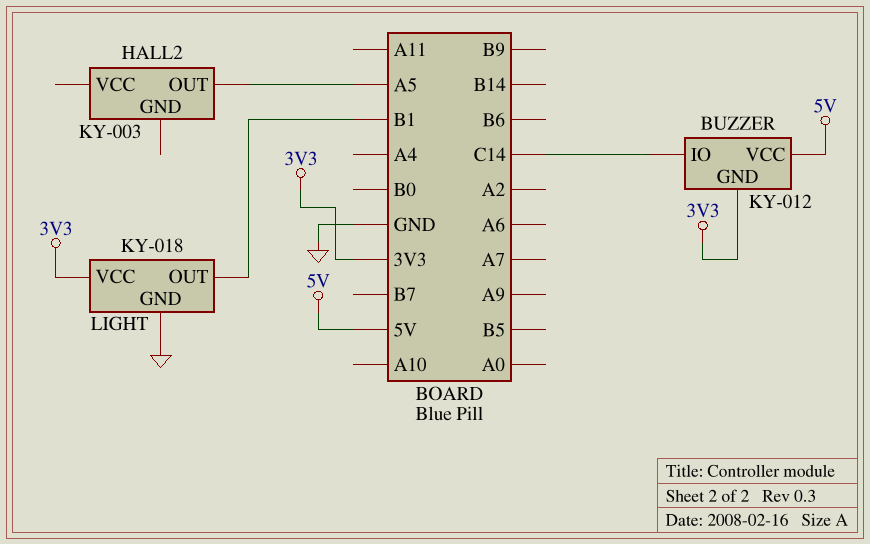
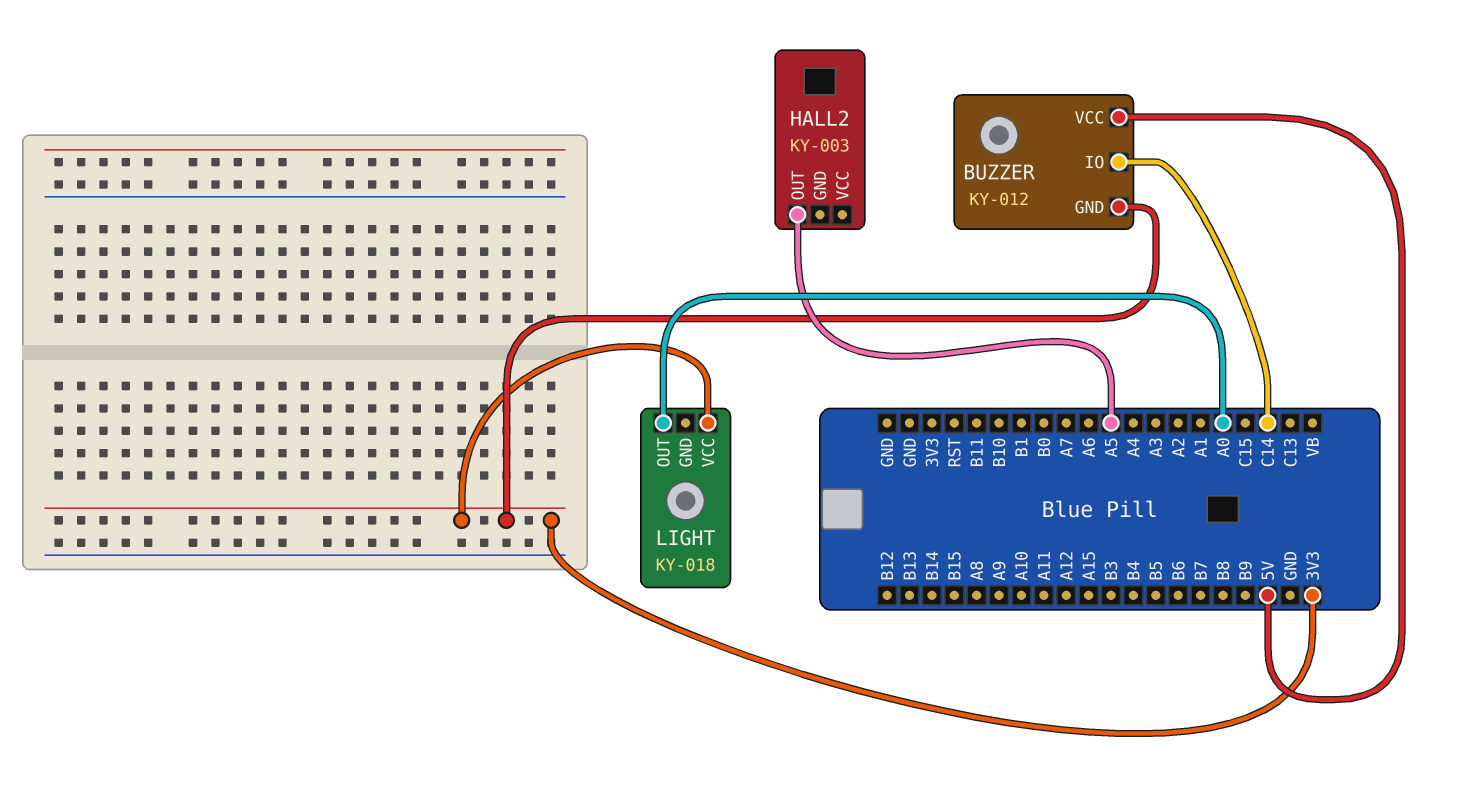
LIGHT pin GND: GND -> none
LIGHT pin OUT: B1 -> A0

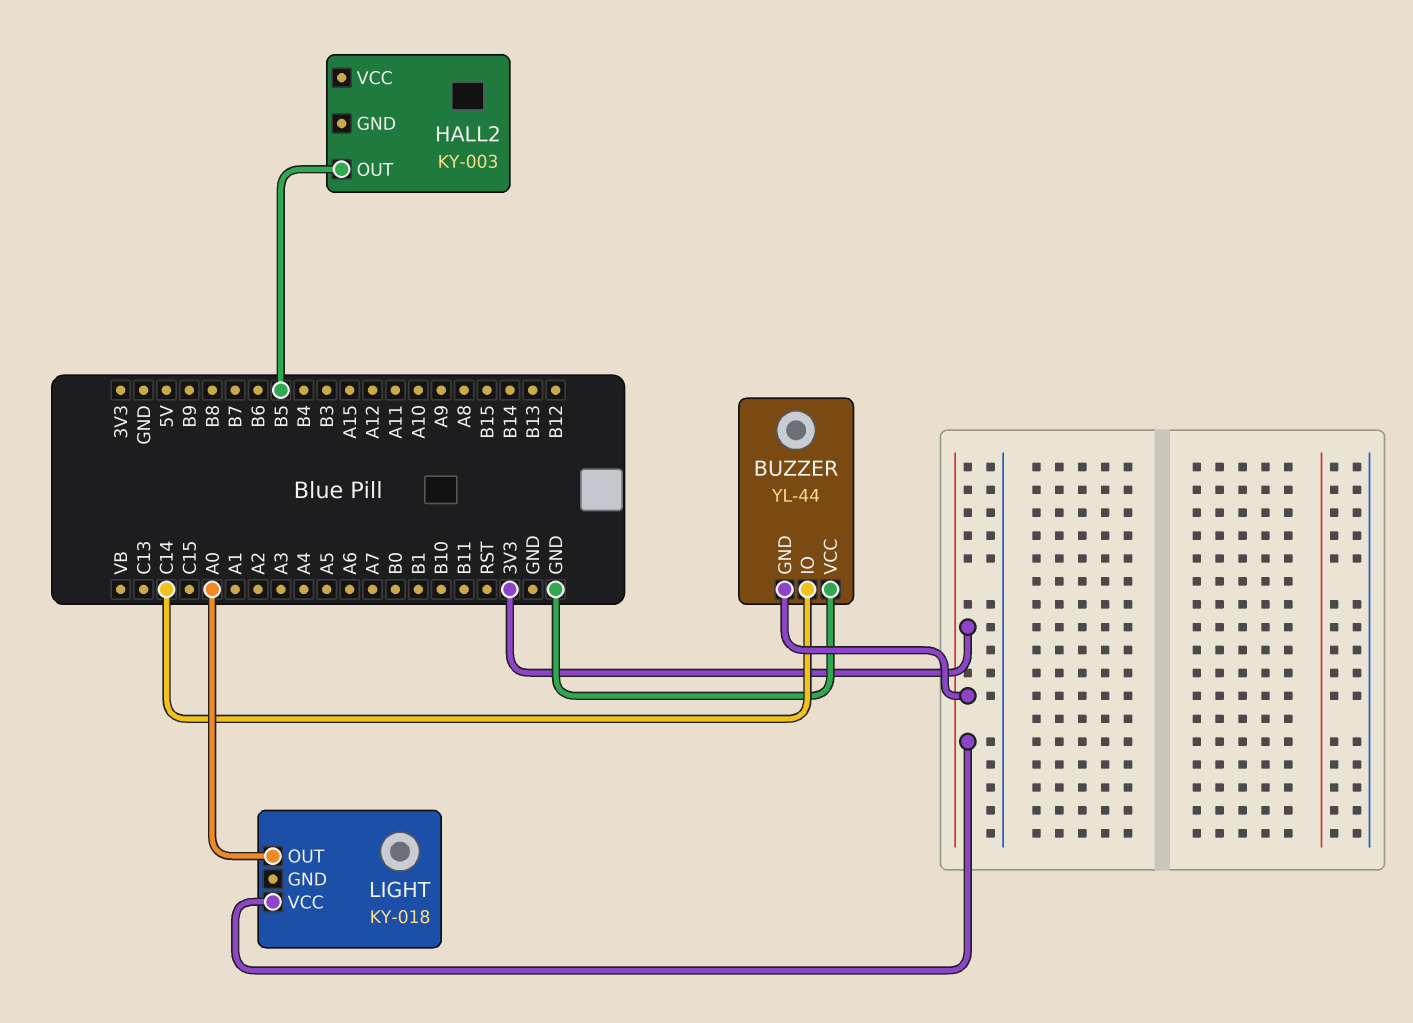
BUZZER: KY-012 -> YL-44
BUZZER pin VCC: 5V -> GND
HALL2 pin OUT: A5 -> B5

